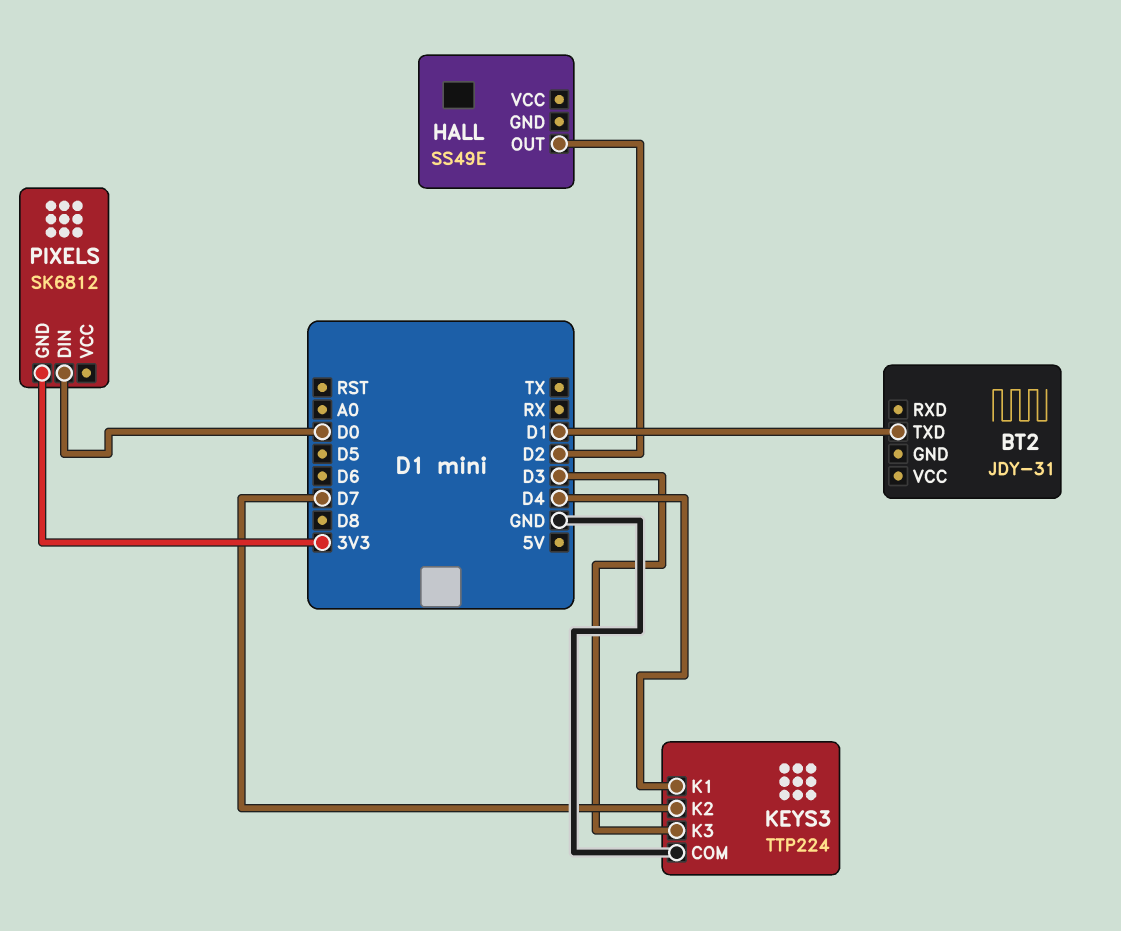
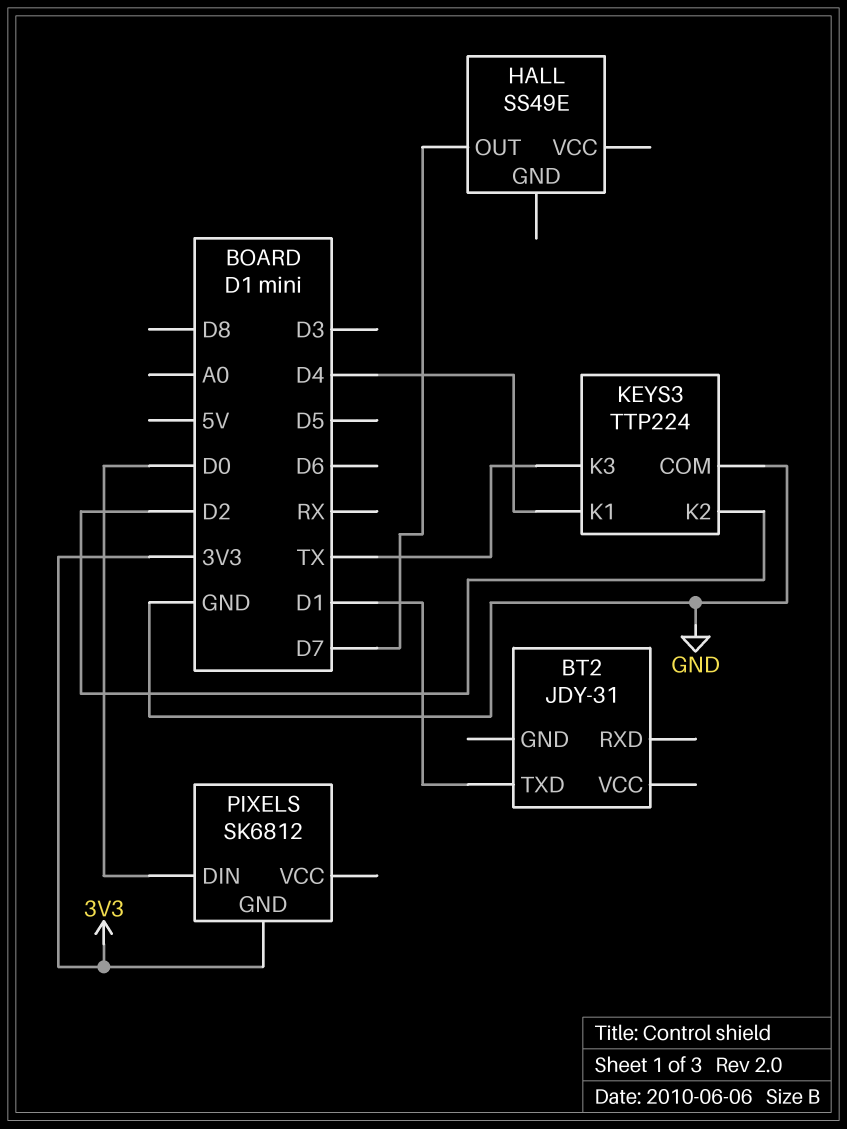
HALL pin OUT: D2 -> D7
KEYS3 pin K2: D7 -> D2
KEYS3 pin K3: D3 -> TX

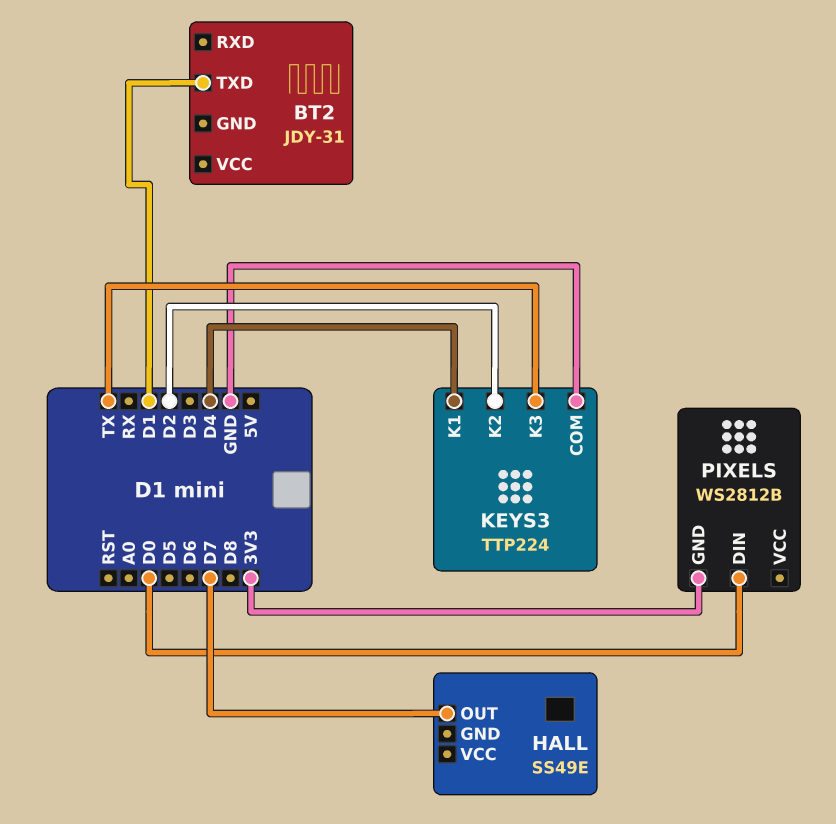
PIXELS: SK6812 -> WS2812B

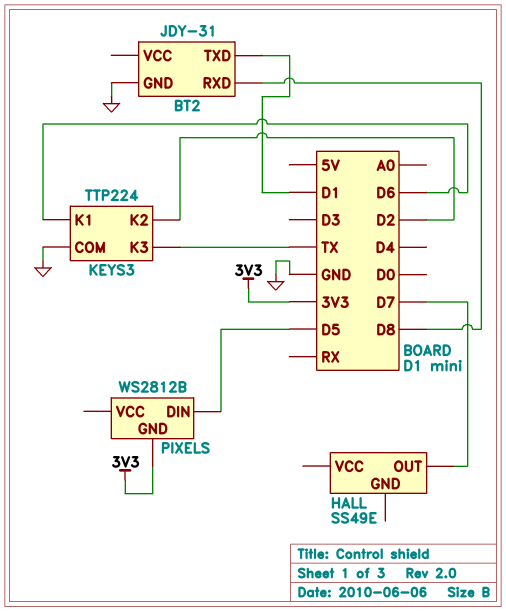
BT2 pin GND: none -> GND
BT2 pin RXD: none -> D8
KEYS3 pin K1: D4 -> D6
PIXELS pin DIN: D0 -> D5

